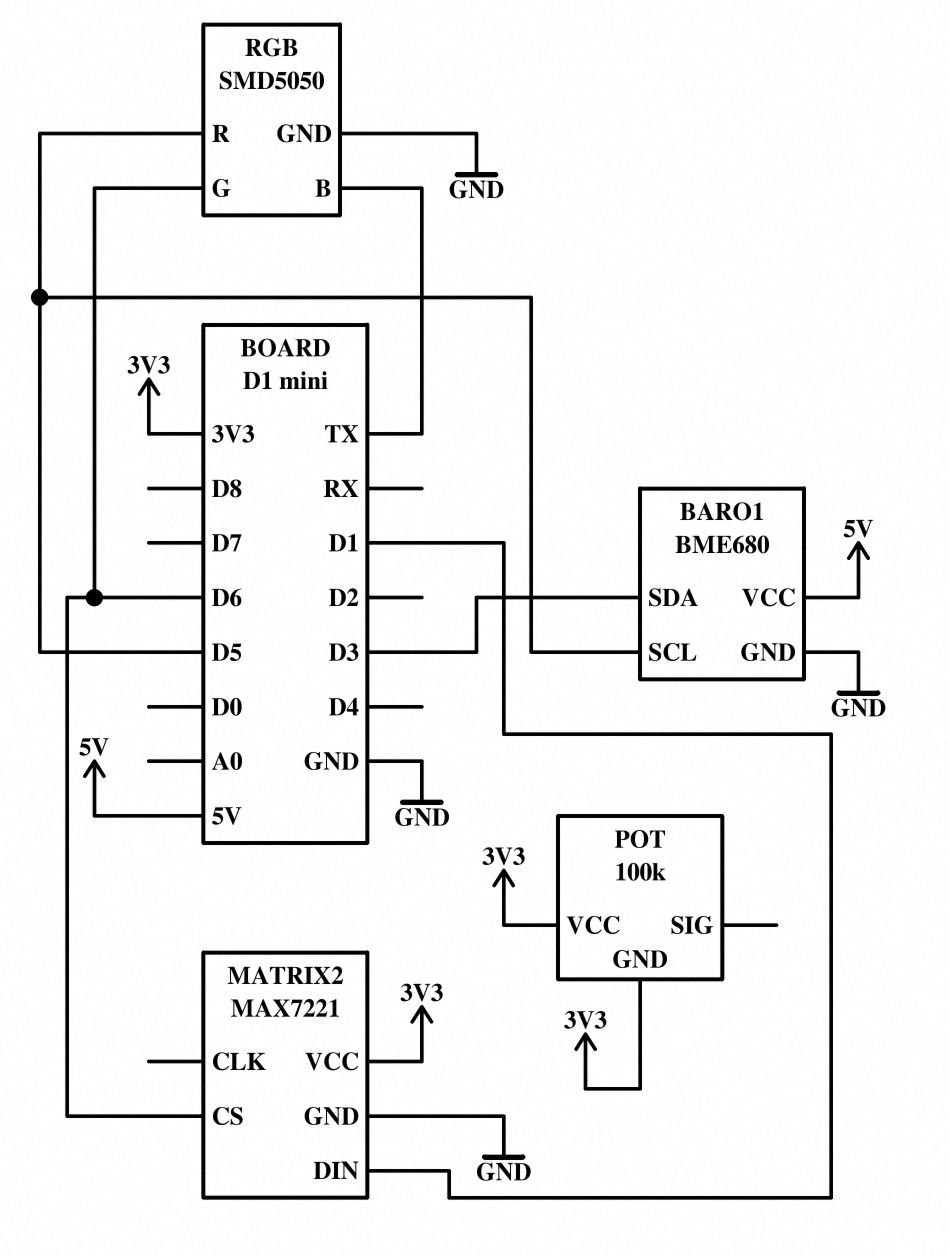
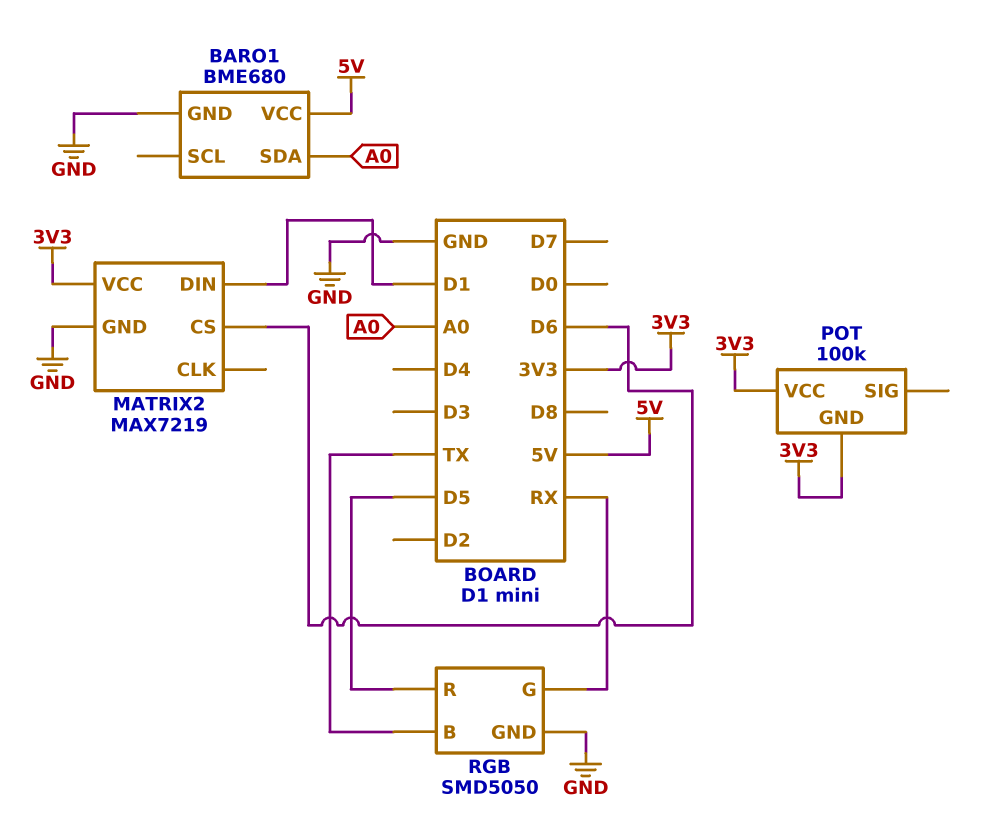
BARO1 pin SCL: D5 -> none
BARO1 pin SDA: D3 -> A0
MATRIX2: MAX7221 -> MAX7219
RGB pin G: D6 -> RX

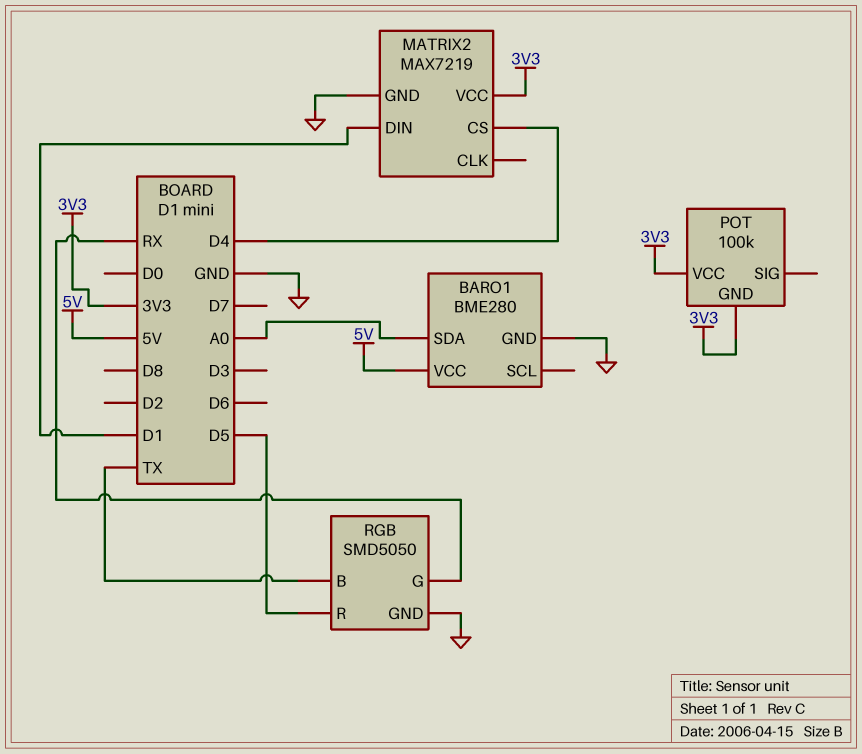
BARO1: BME680 -> BME280
MATRIX2 pin CS: D6 -> D4

